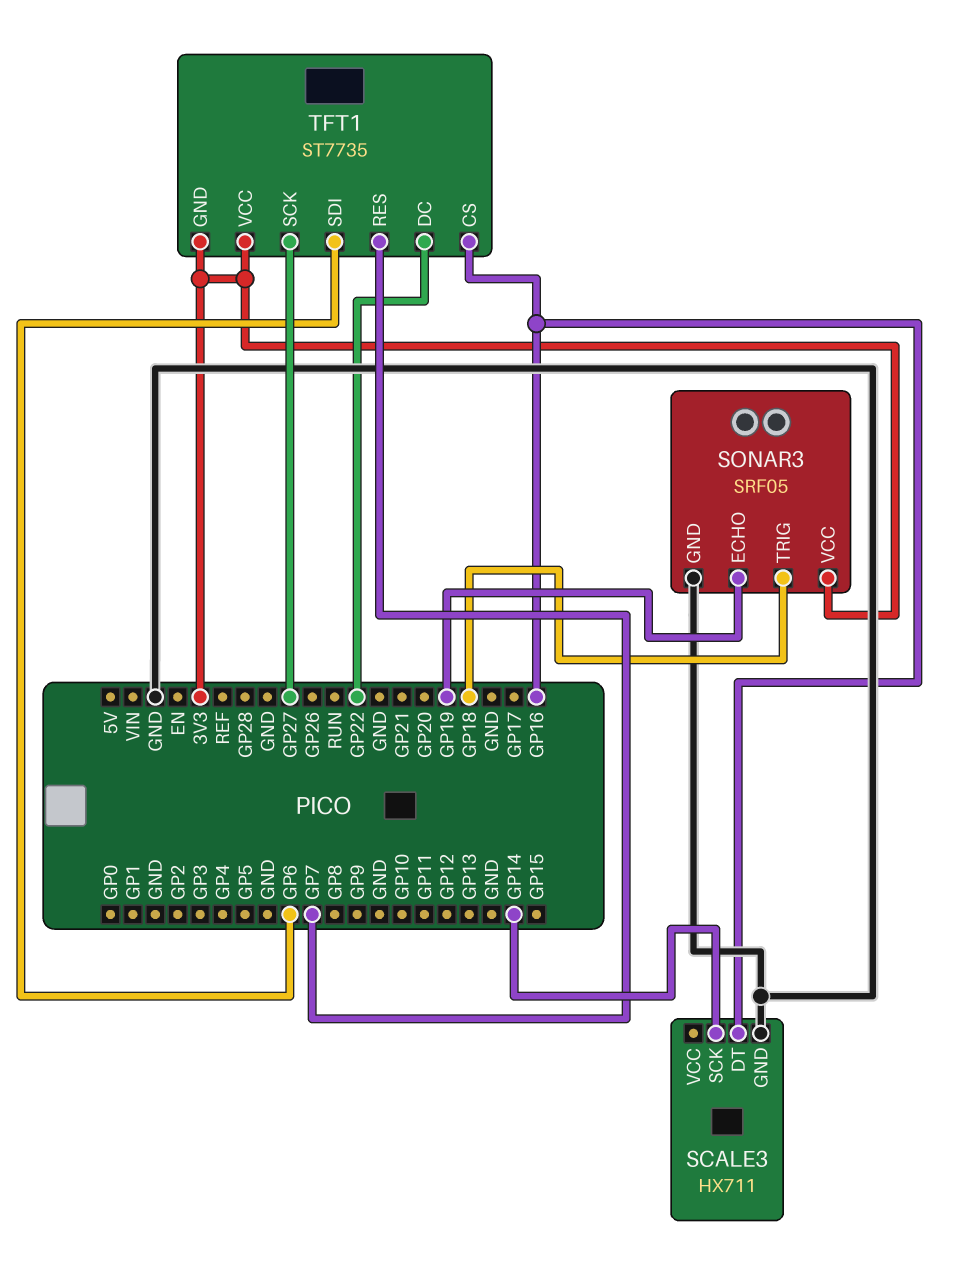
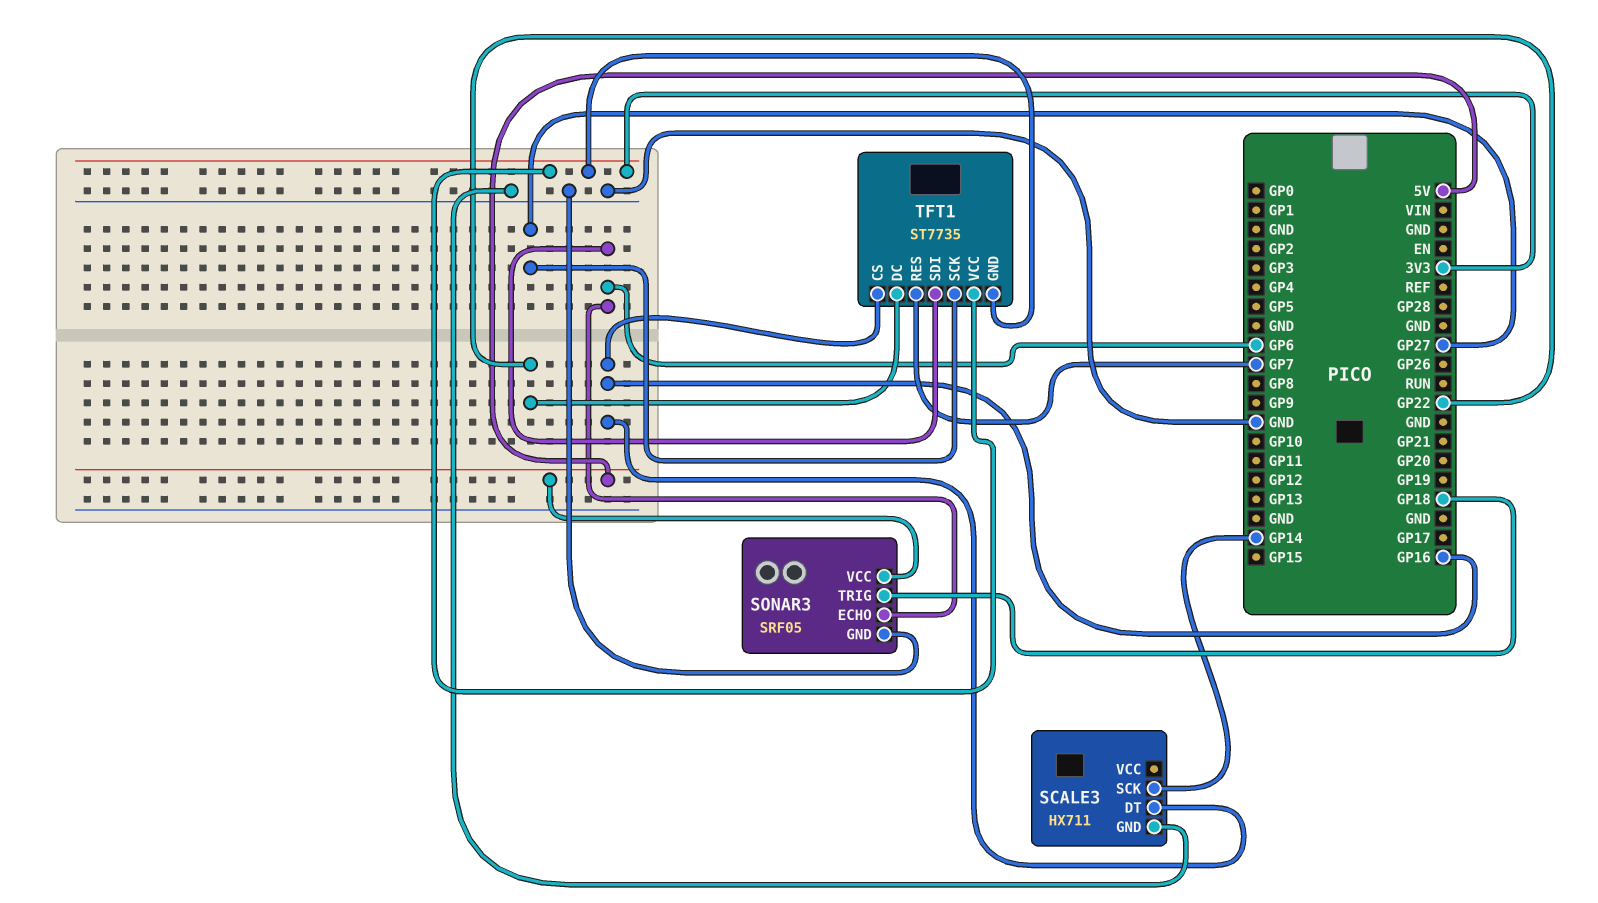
SONAR3 pin ECHO: GP19 -> GP6
SONAR3 pin VCC: 3V3 -> 5V

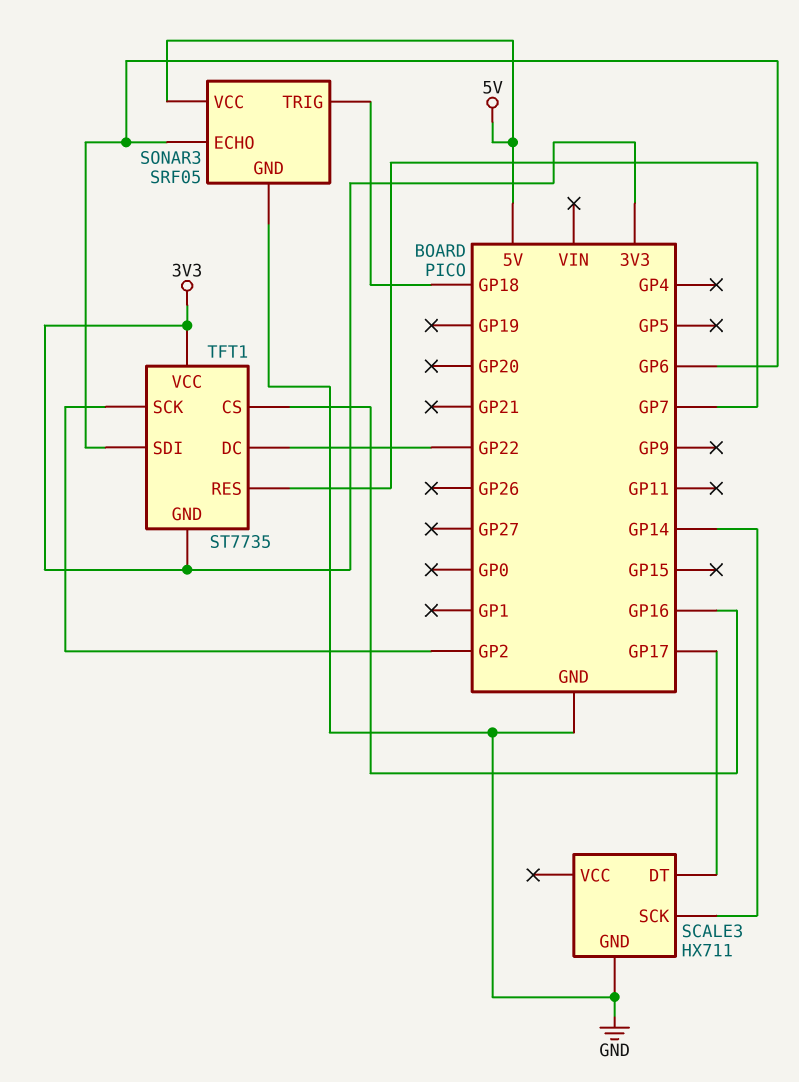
SCALE3 pin DT: GP16 -> GP17
TFT1 pin SCK: GP27 -> GP2

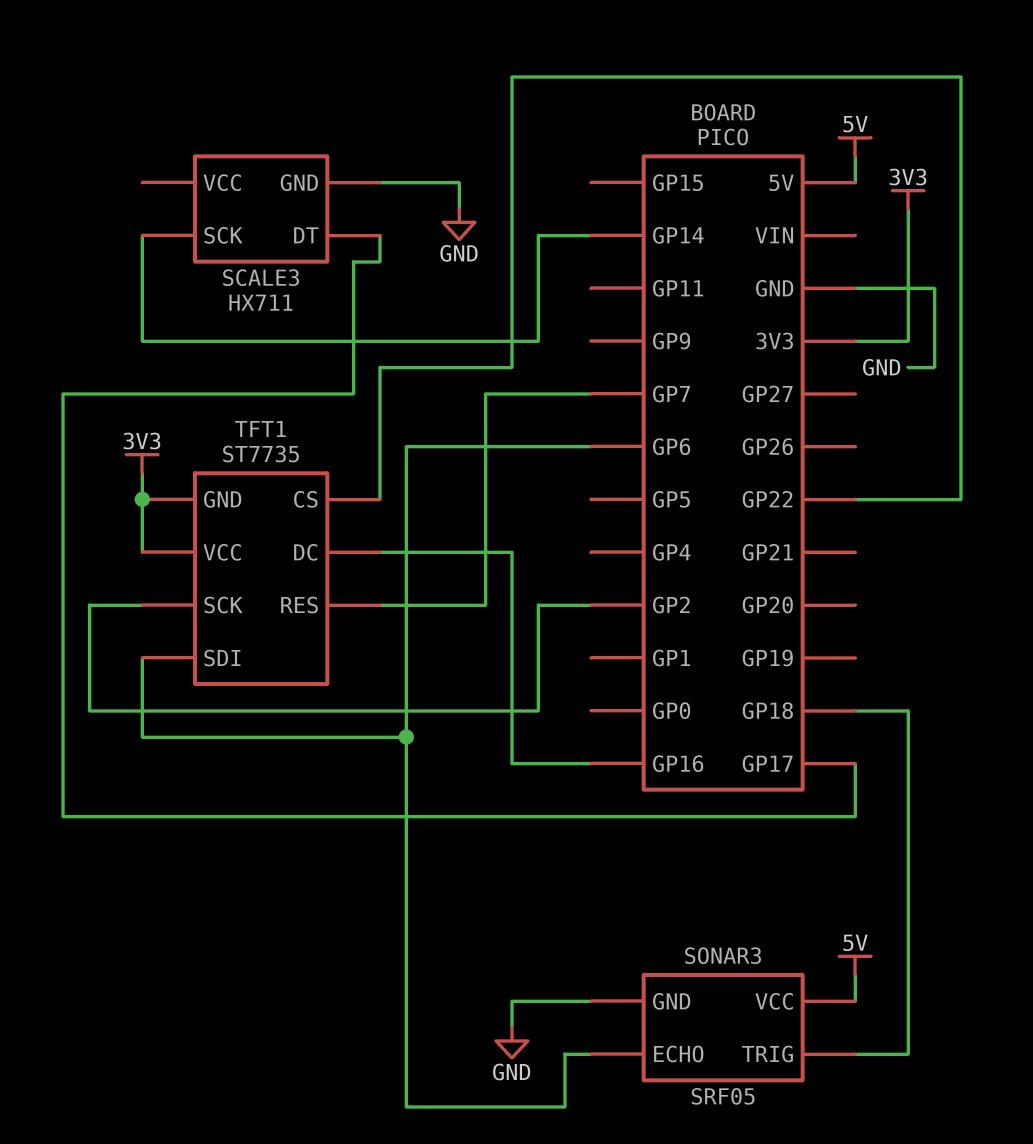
TFT1 pin CS: GP16 -> GP22
TFT1 pin DC: GP22 -> GP16

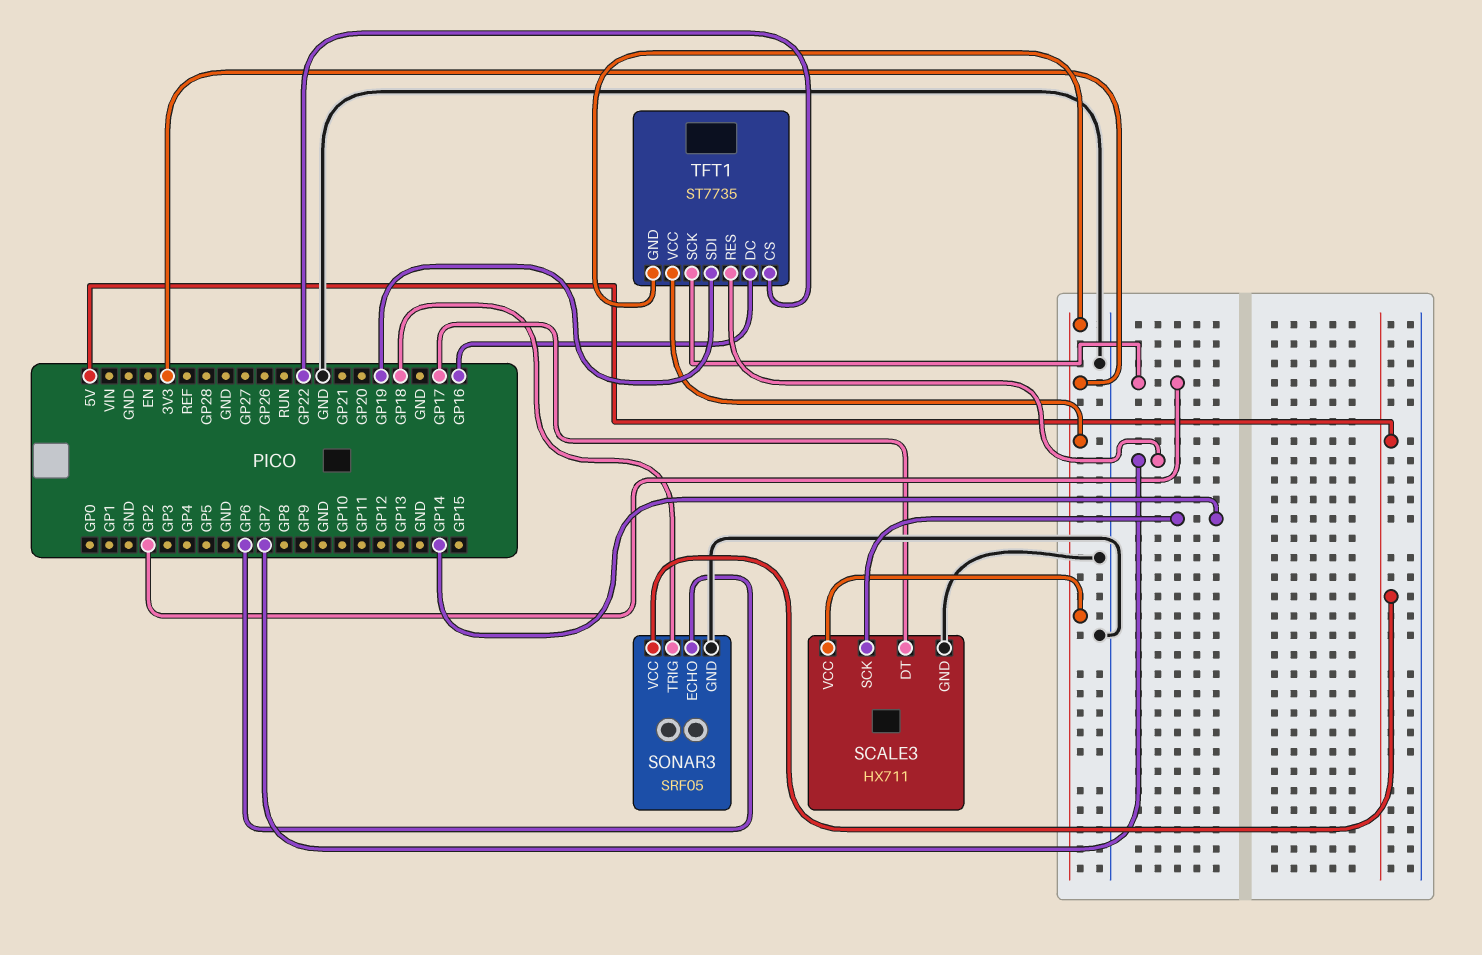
SCALE3 pin VCC: none -> 3V3
TFT1 pin SDI: GP6 -> GP19

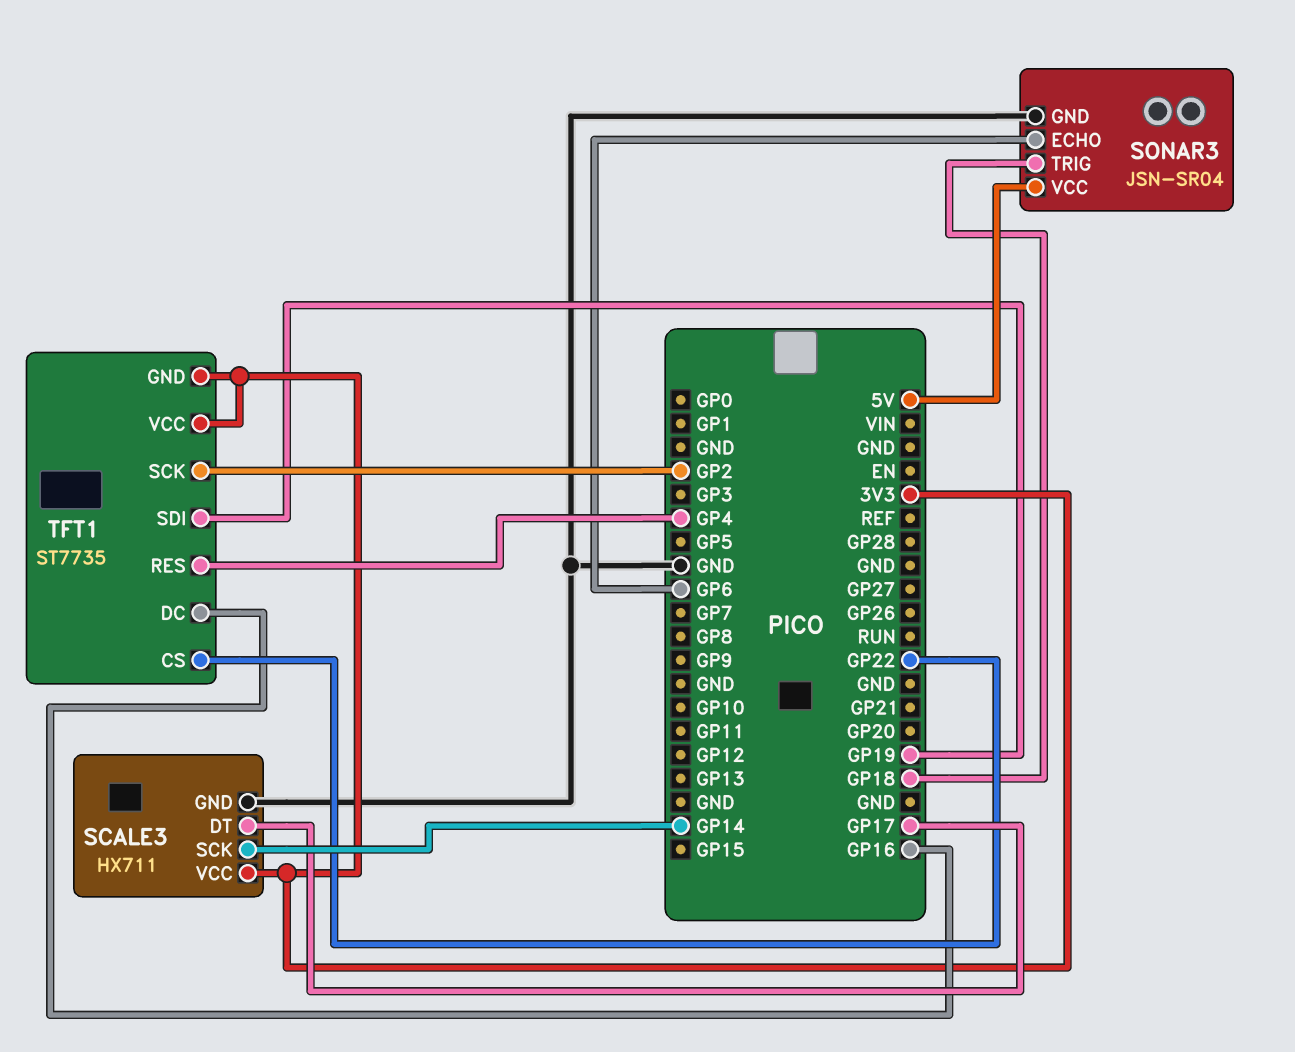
SONAR3: SRF05 -> JSN-SR04
TFT1 pin RES: GP7 -> GP4

